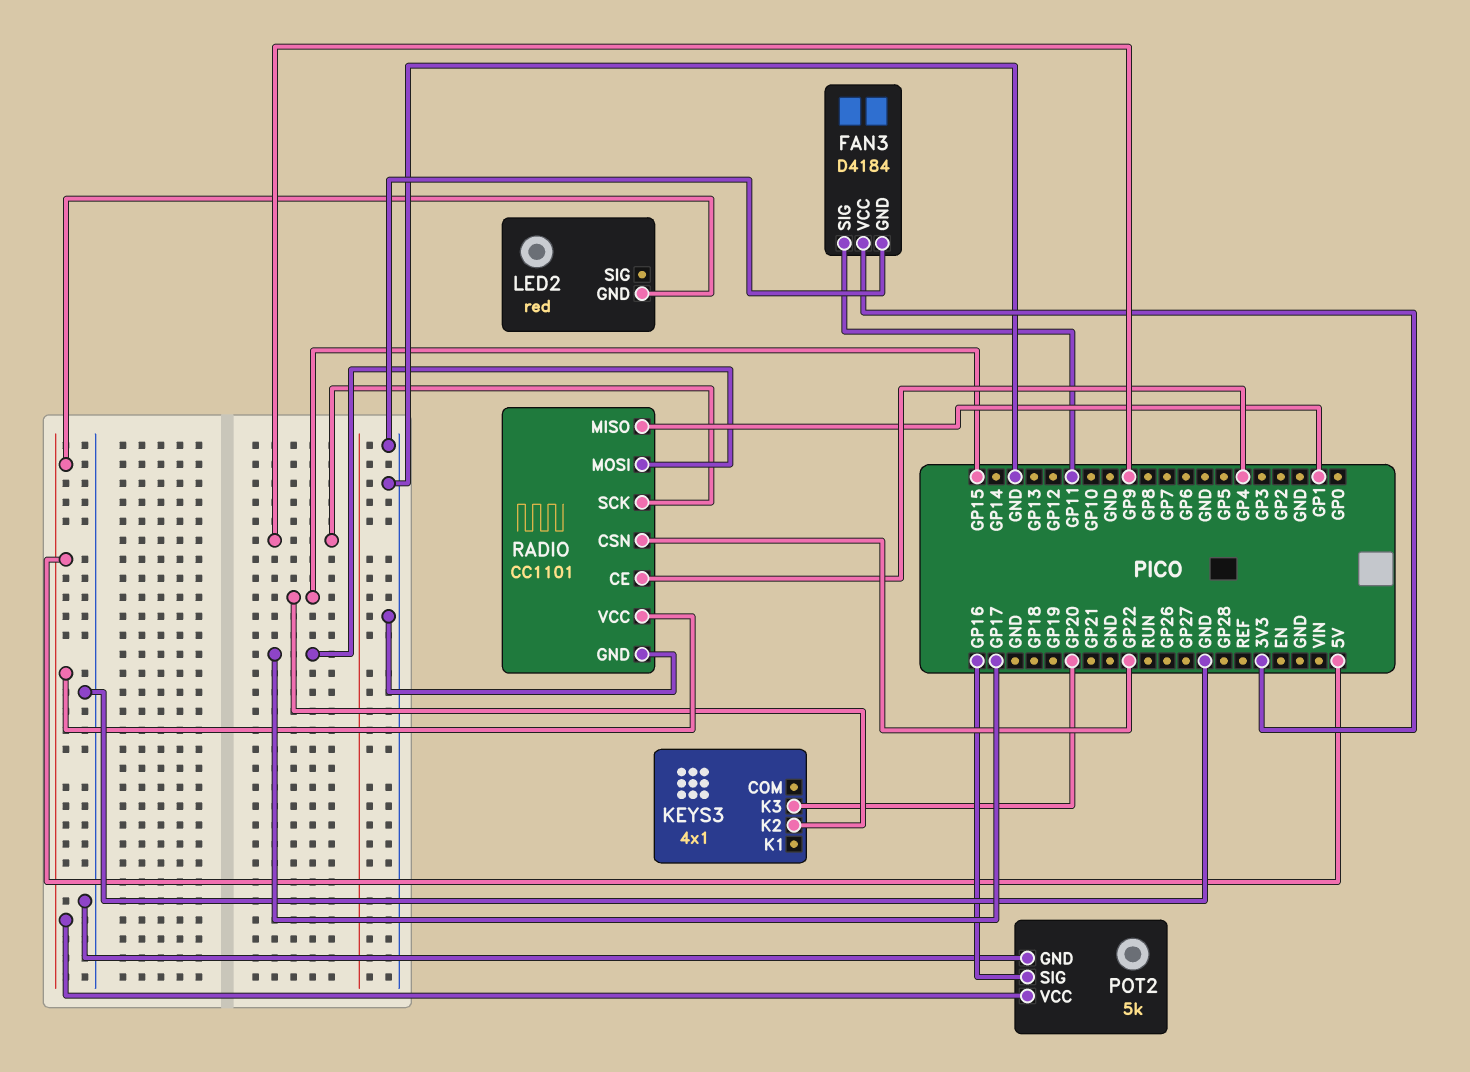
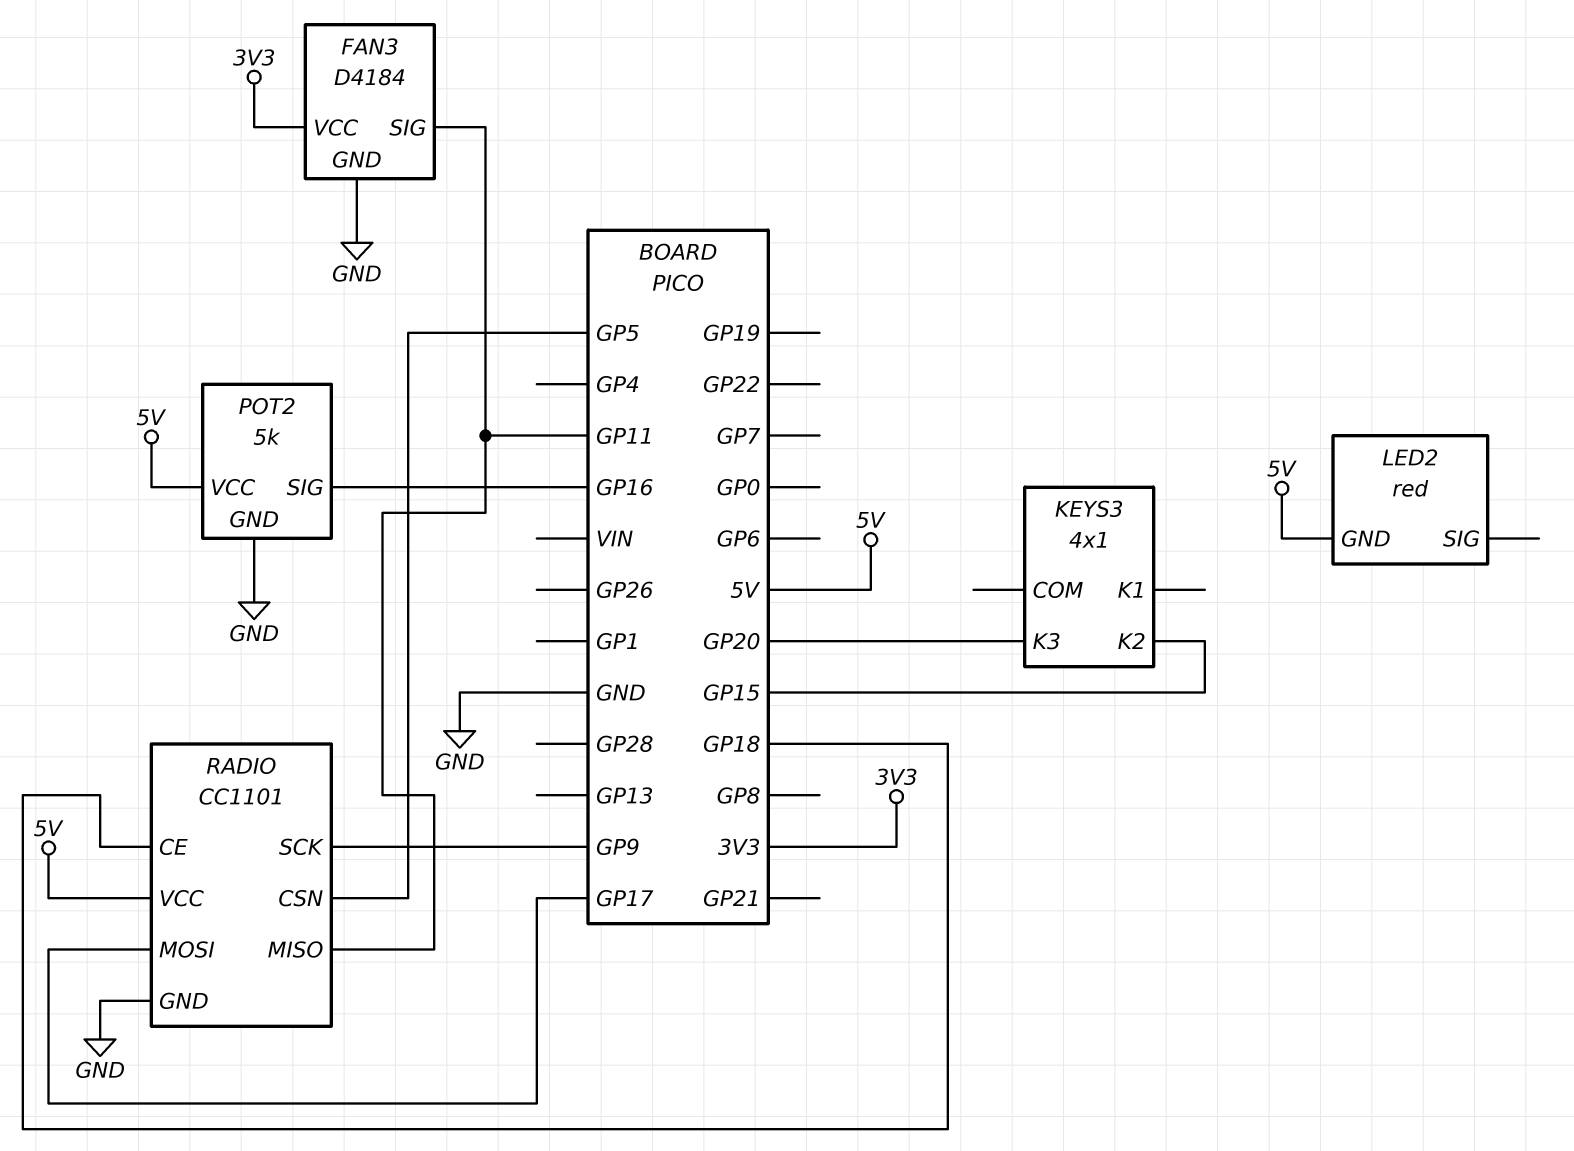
RADIO pin CE: GP4 -> GP18
RADIO pin CSN: GP22 -> GP5
RADIO pin MISO: GP1 -> GP11

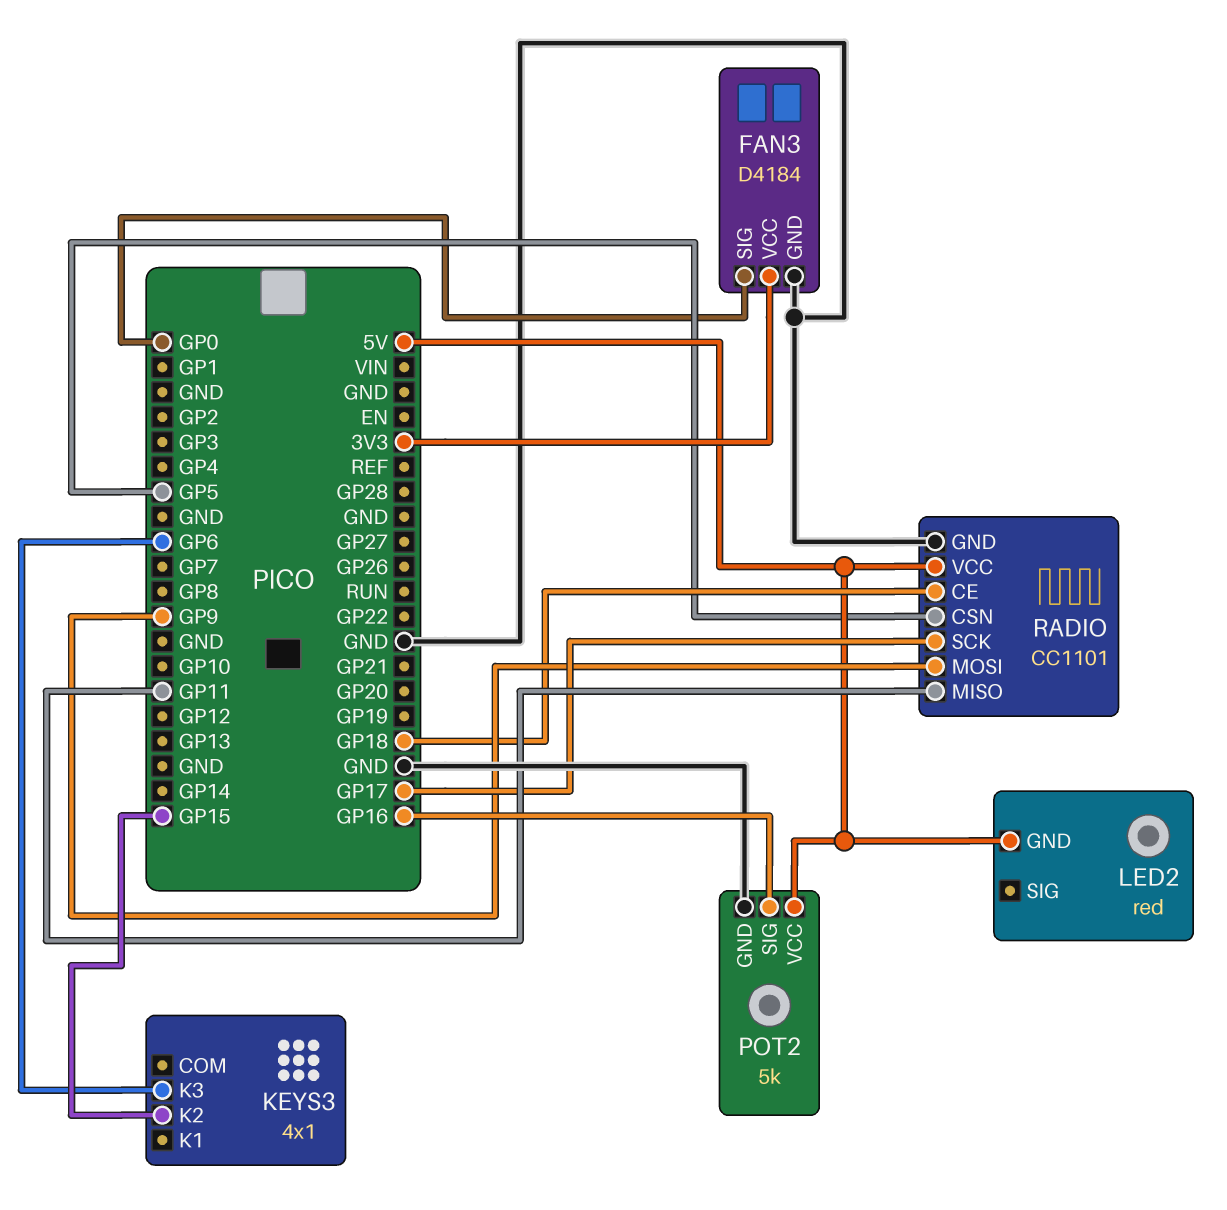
FAN3 pin SIG: GP11 -> GP0
KEYS3 pin K3: GP20 -> GP6
RADIO pin MOSI: GP17 -> GP9
RADIO pin SCK: GP9 -> GP17

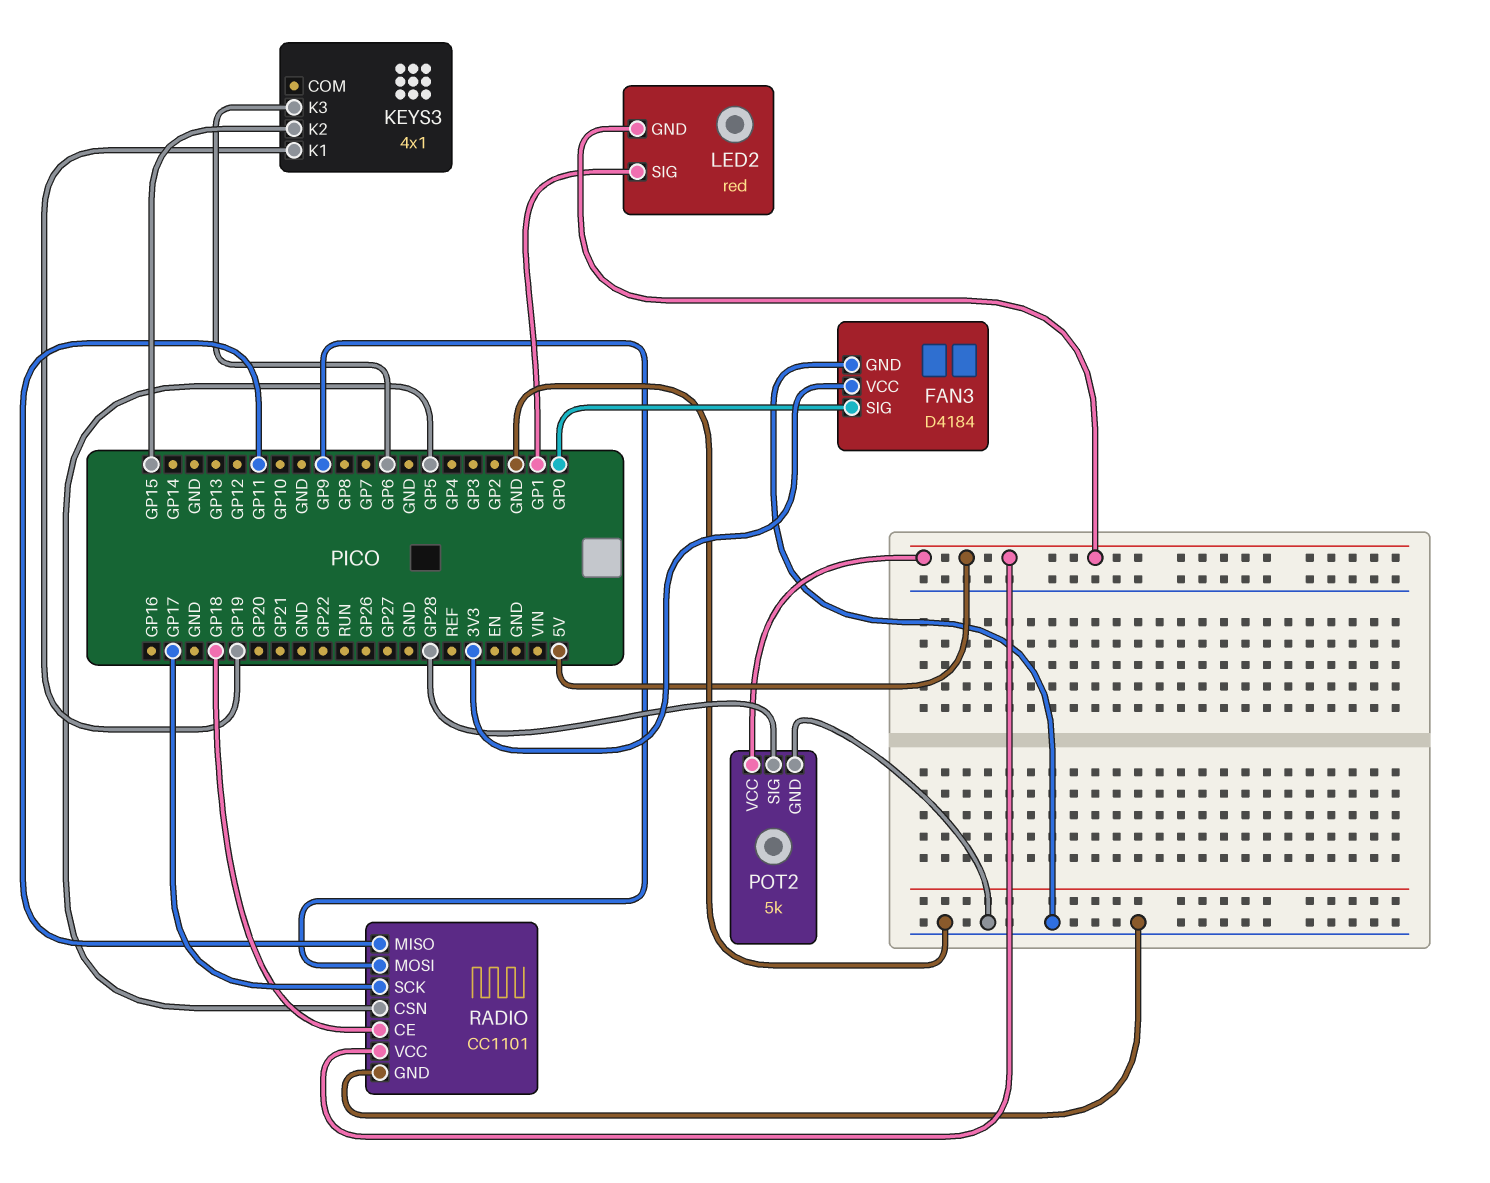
KEYS3 pin K1: none -> GP19
LED2 pin SIG: none -> GP1
POT2 pin SIG: GP16 -> GP28

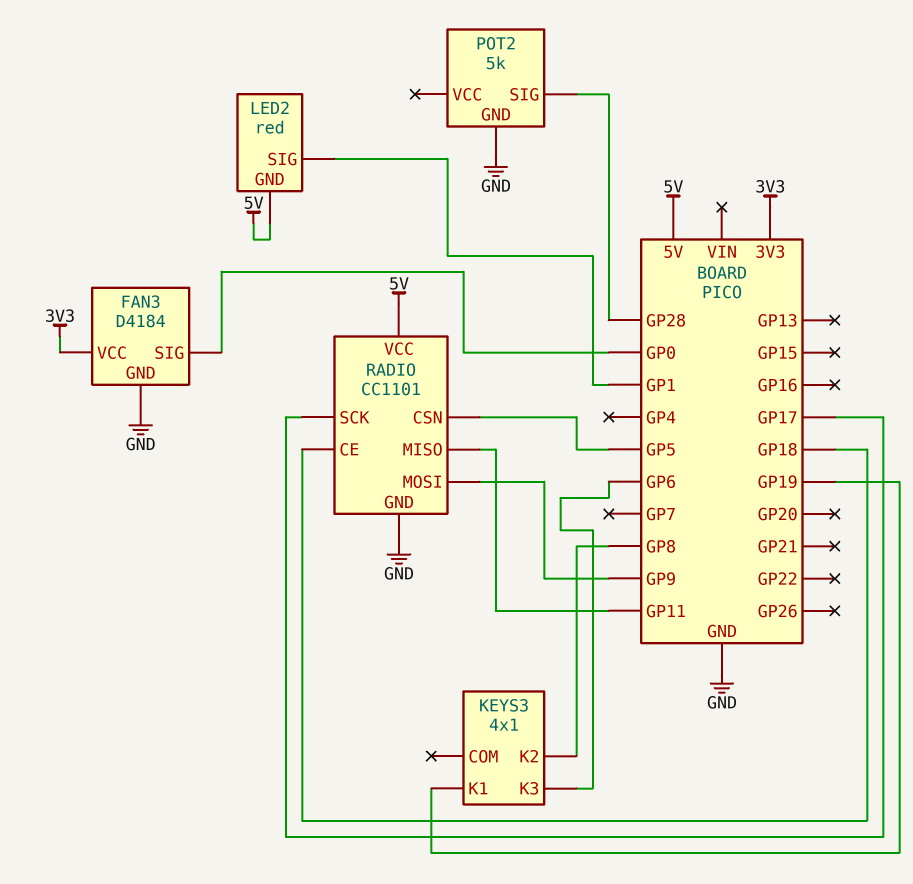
KEYS3 pin K2: GP15 -> GP8
POT2 pin VCC: 5V -> none

